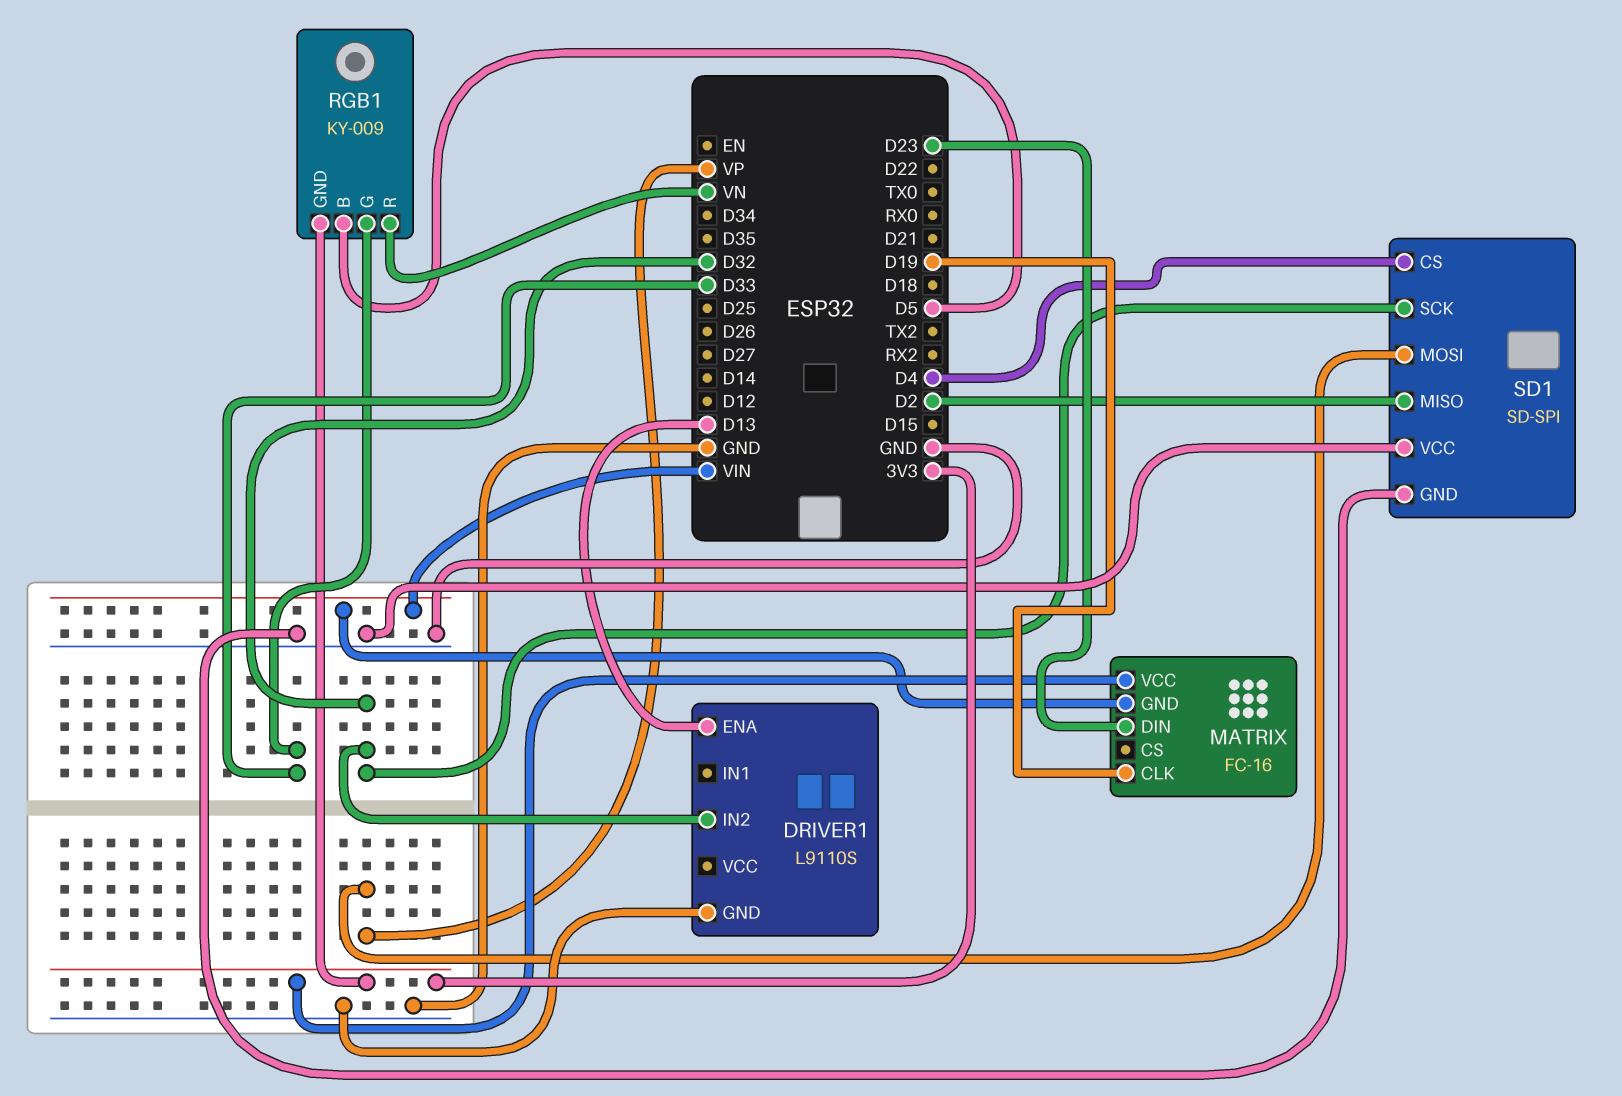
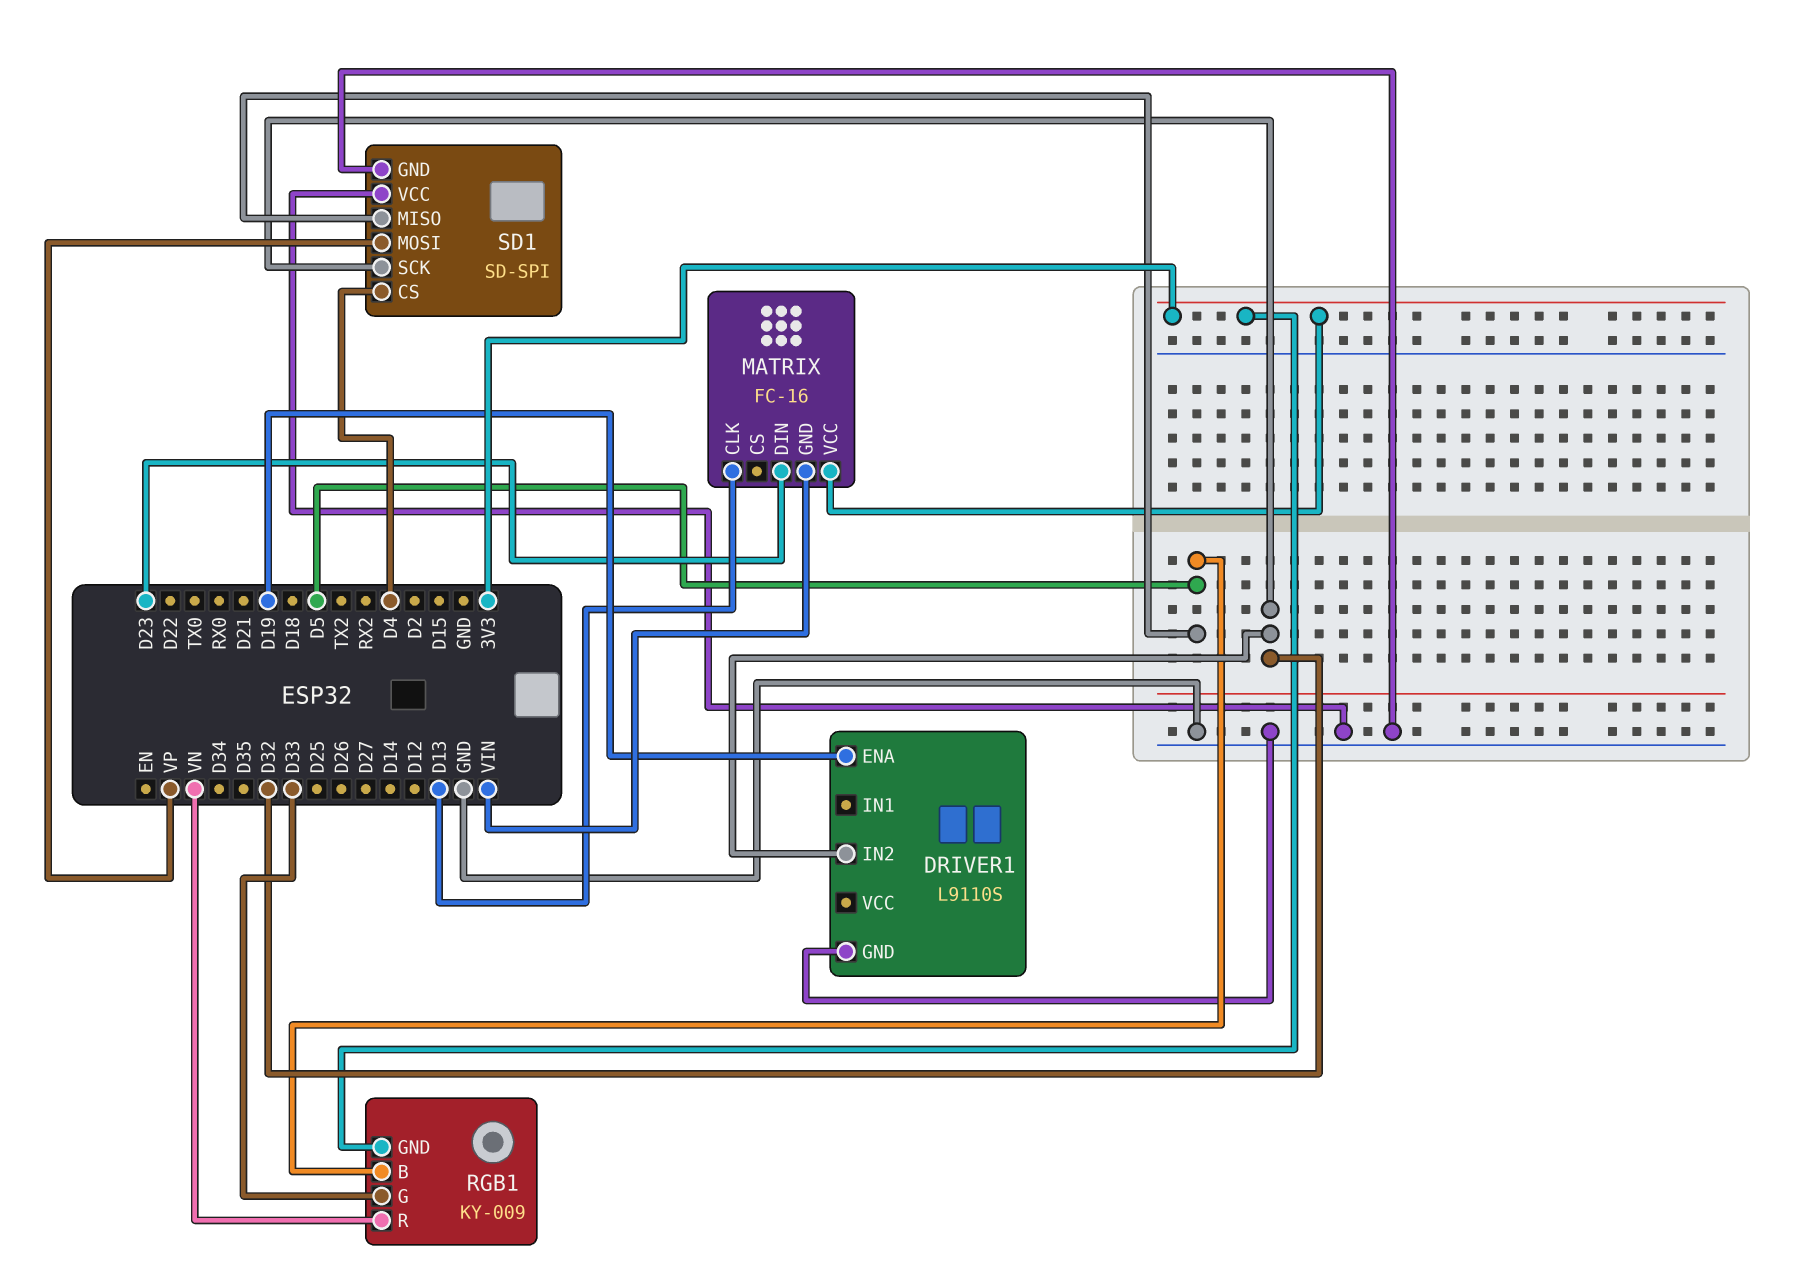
DRIVER1 pin ENA: D13 -> D19
MATRIX pin CLK: D19 -> D13
SD1 pin MISO: D2 -> D5

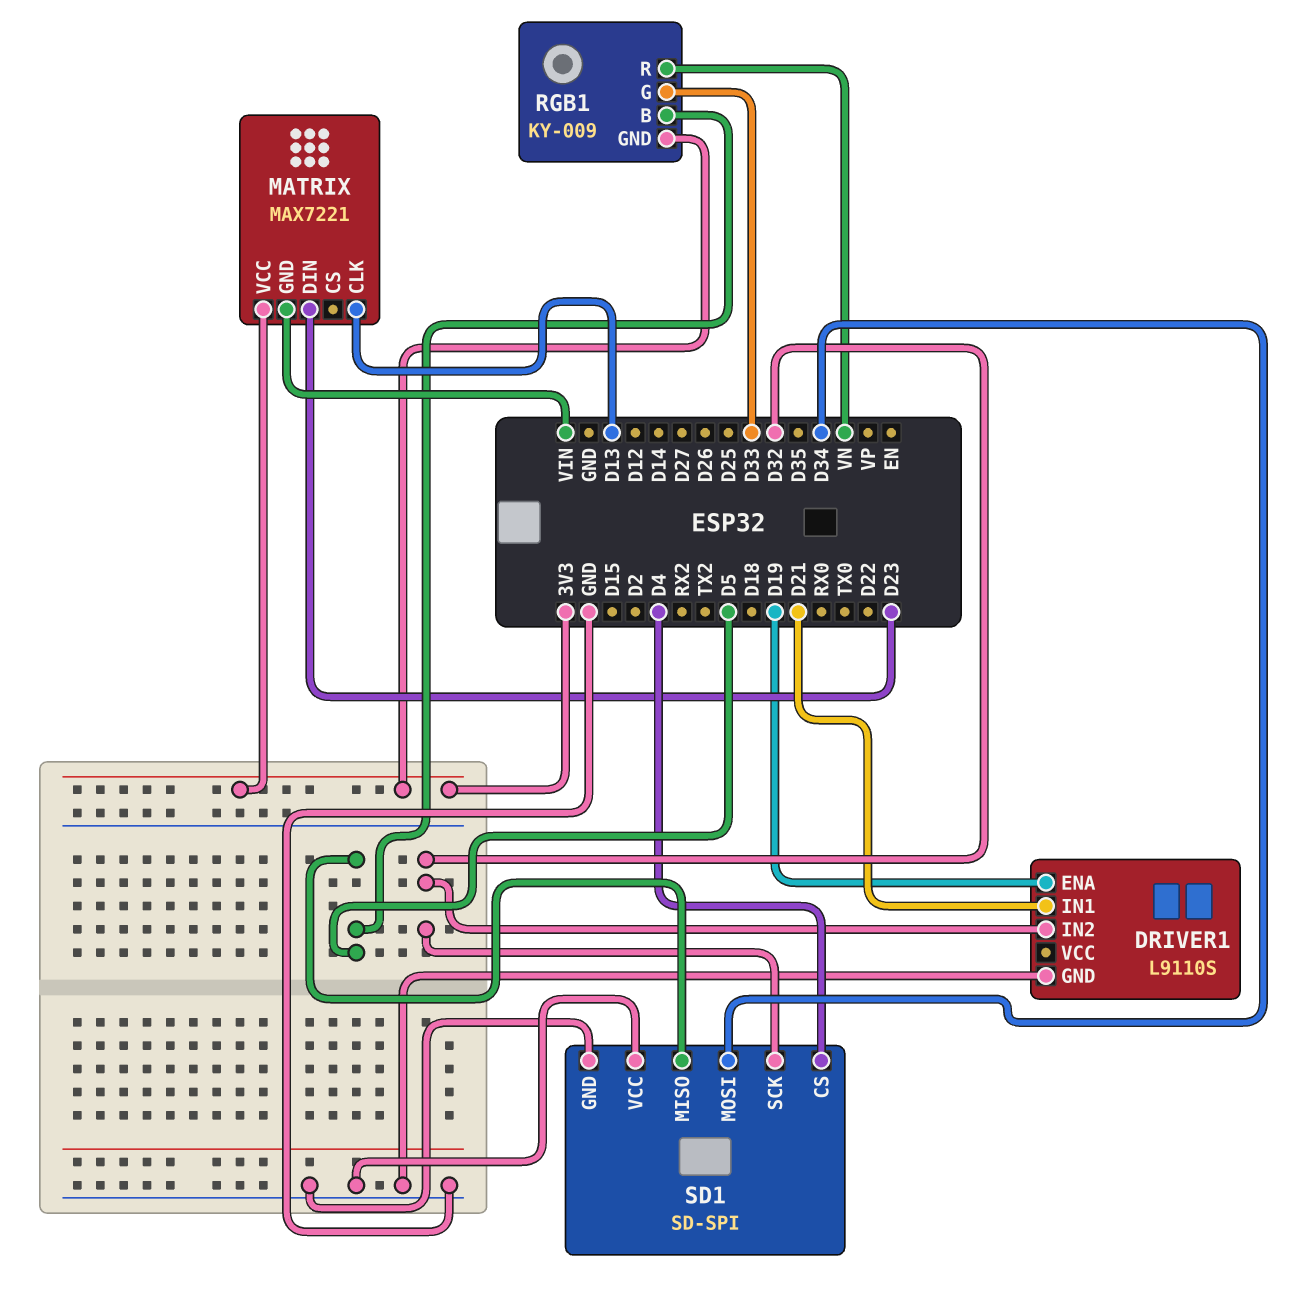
DRIVER1 pin IN1: none -> D21
MATRIX: FC-16 -> MAX7221
SD1 pin MOSI: VP -> D34

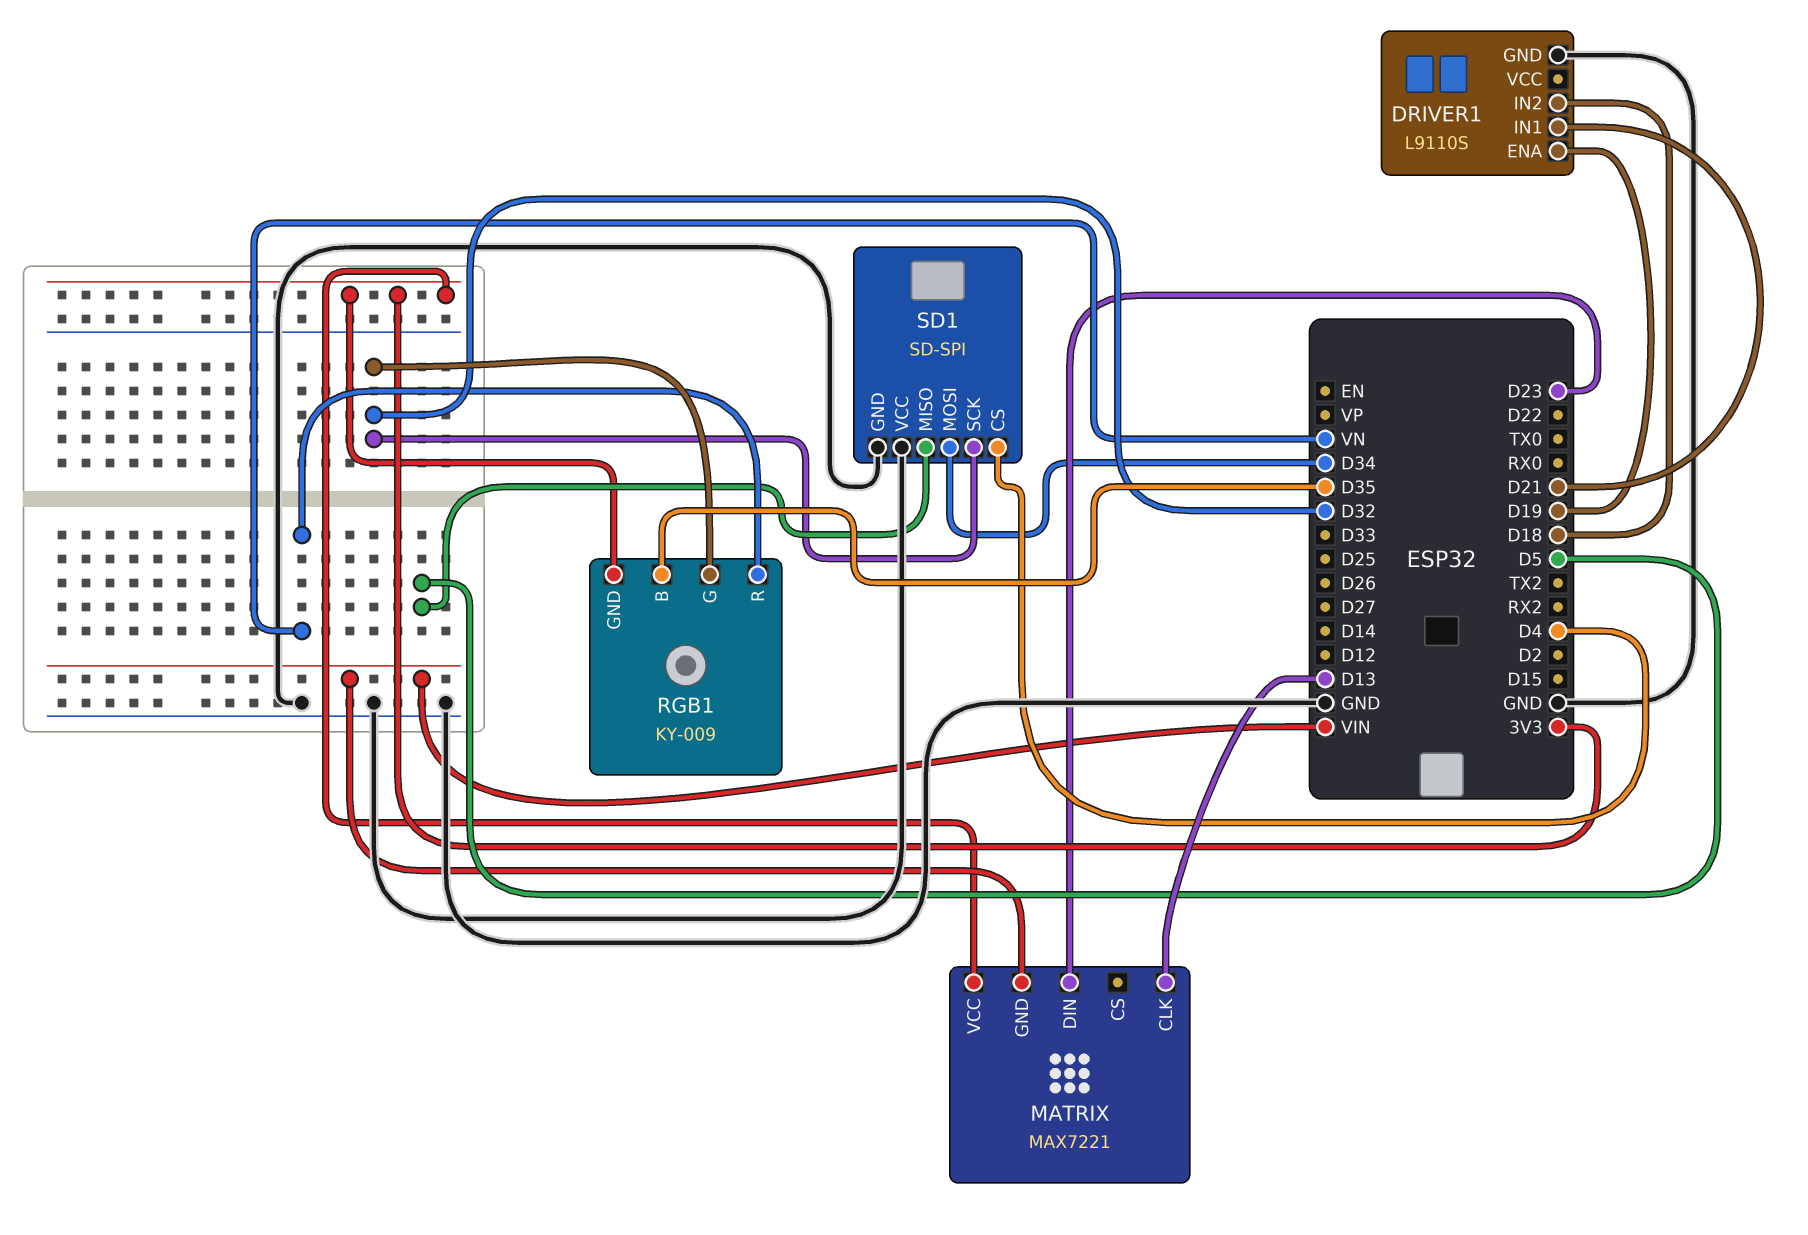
DRIVER1 pin IN2: D32 -> D18
RGB1 pin B: D5 -> D35
RGB1 pin G: D33 -> D32

